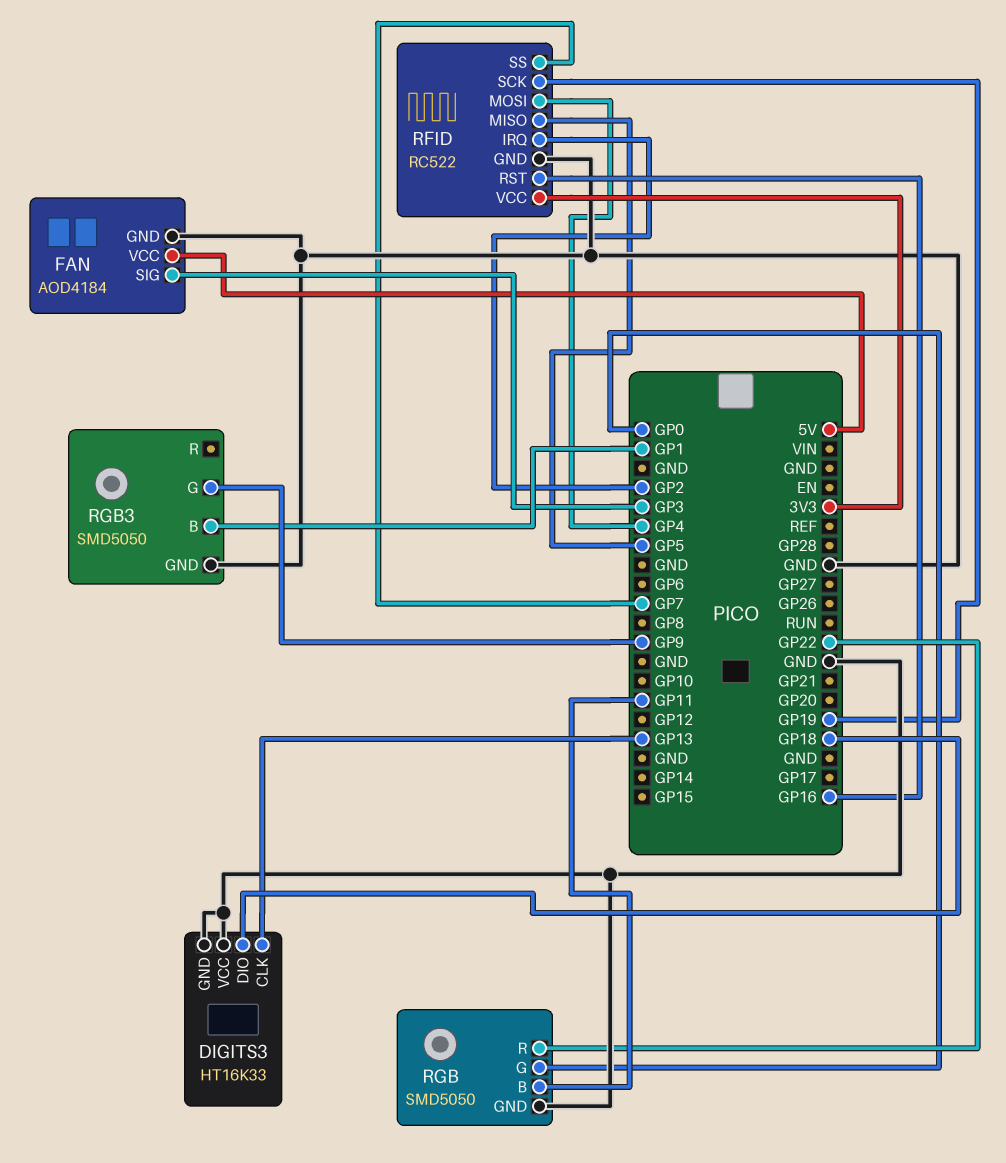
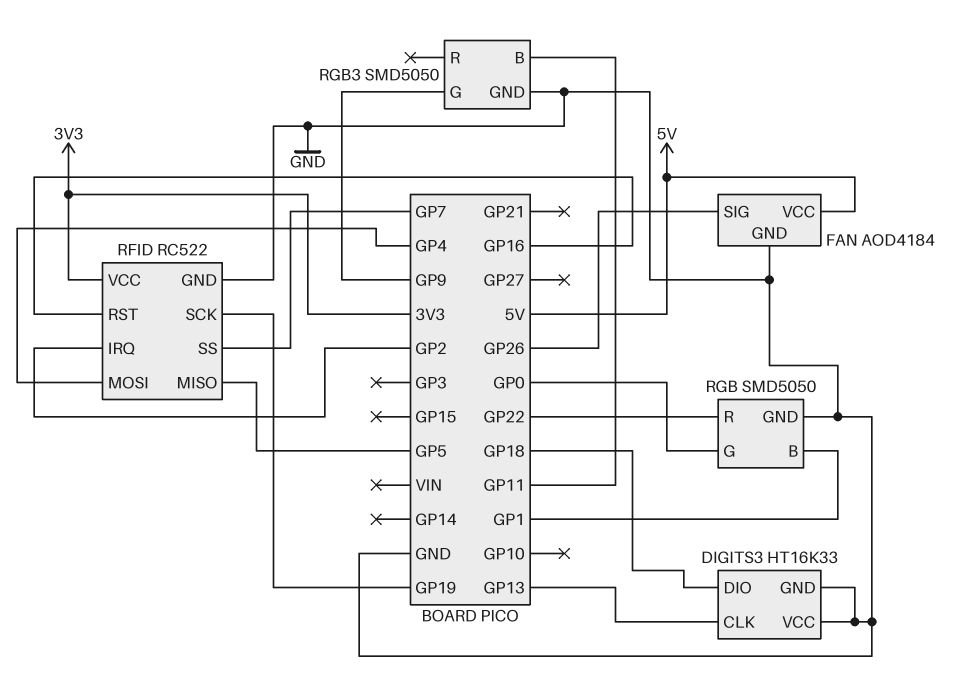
FAN pin SIG: GP3 -> GP26
RGB pin B: GP11 -> GP1
RGB3 pin B: GP1 -> GP11

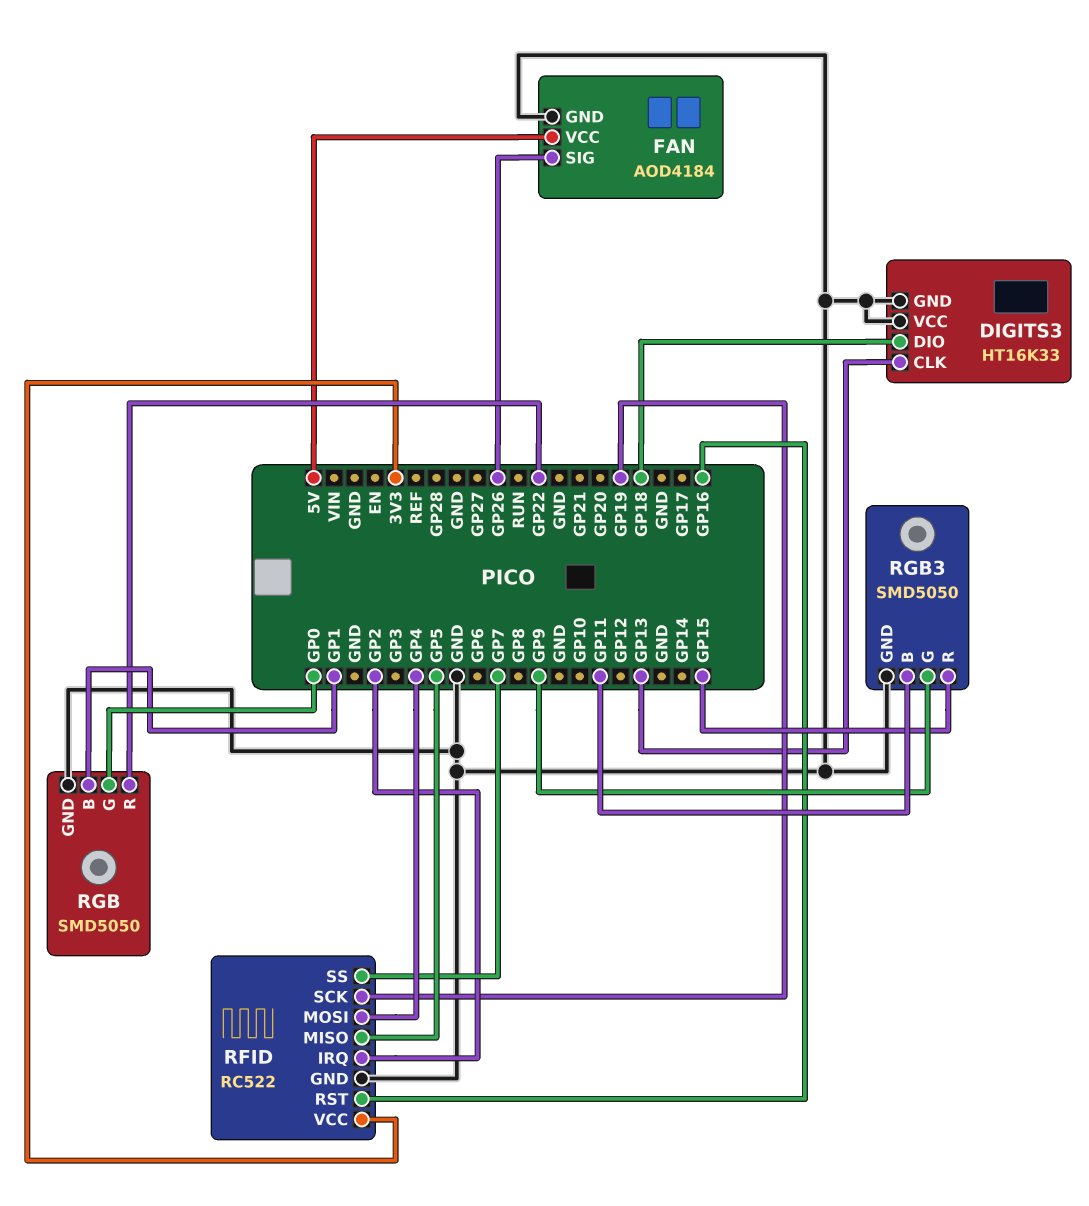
RGB3 pin R: none -> GP15

